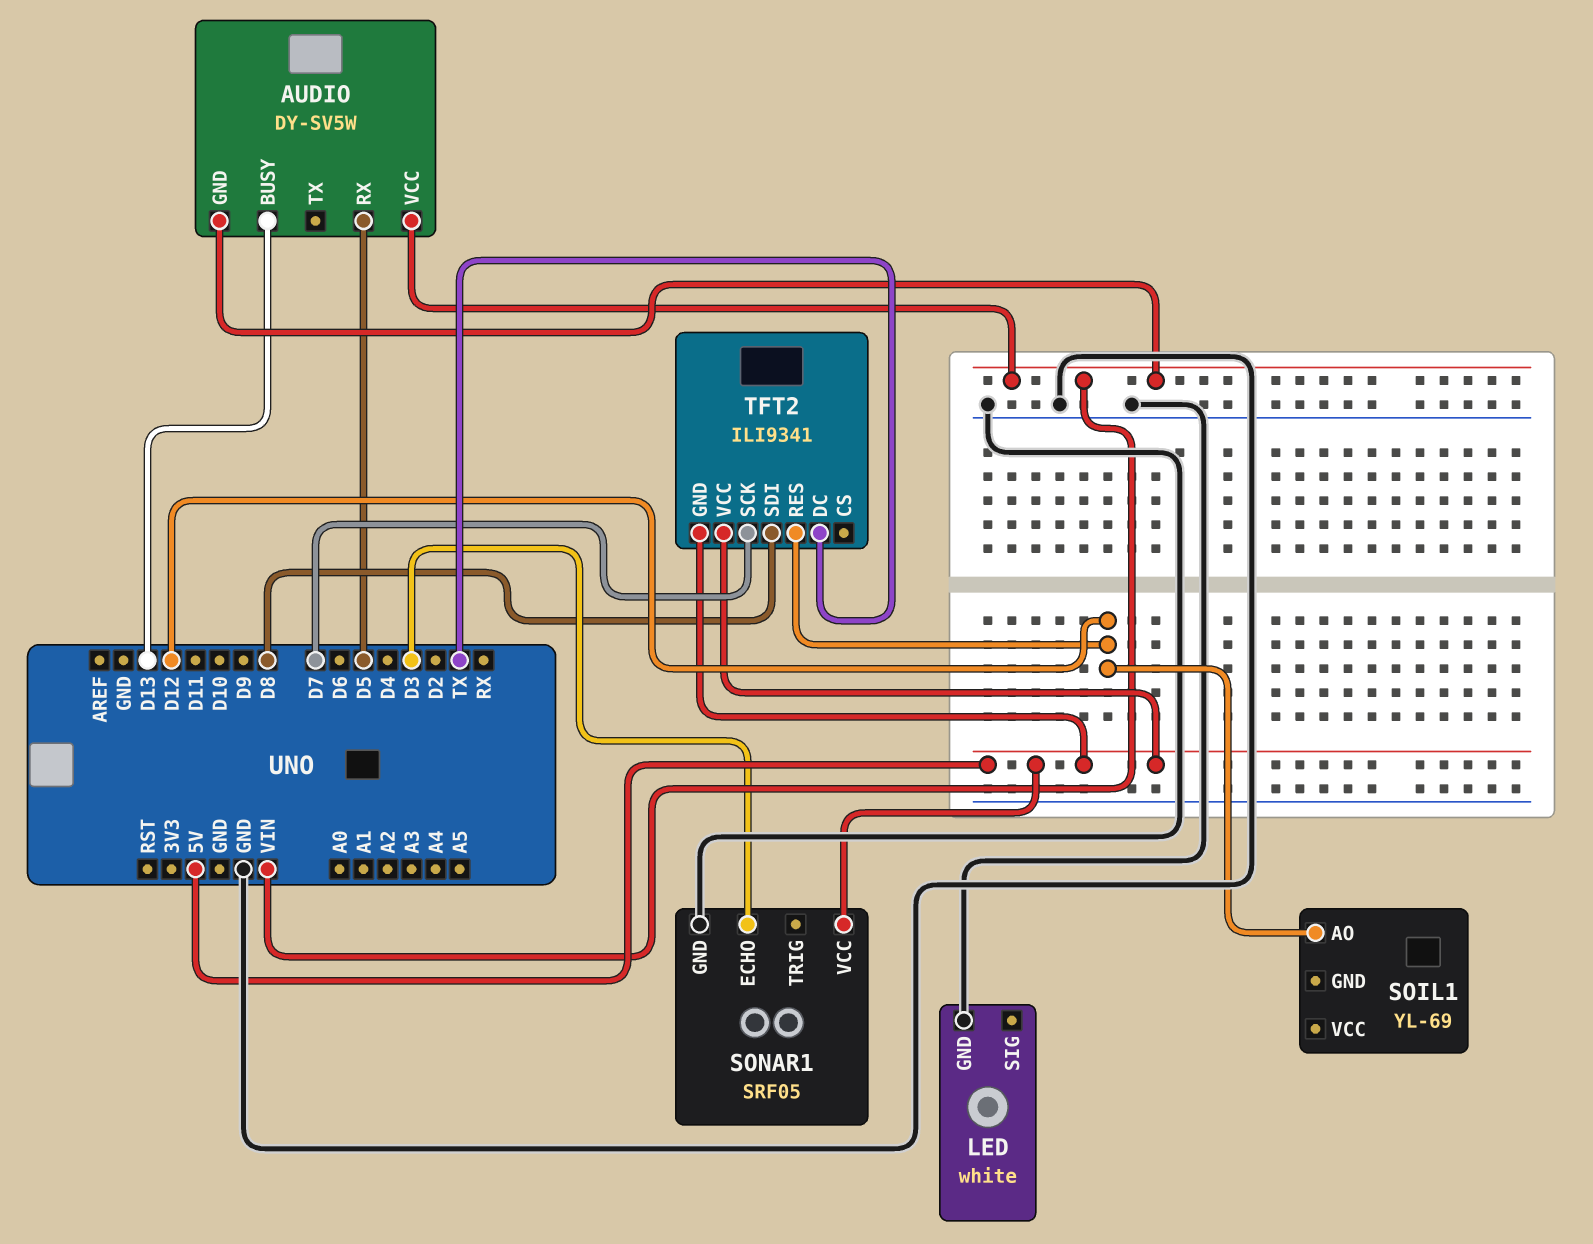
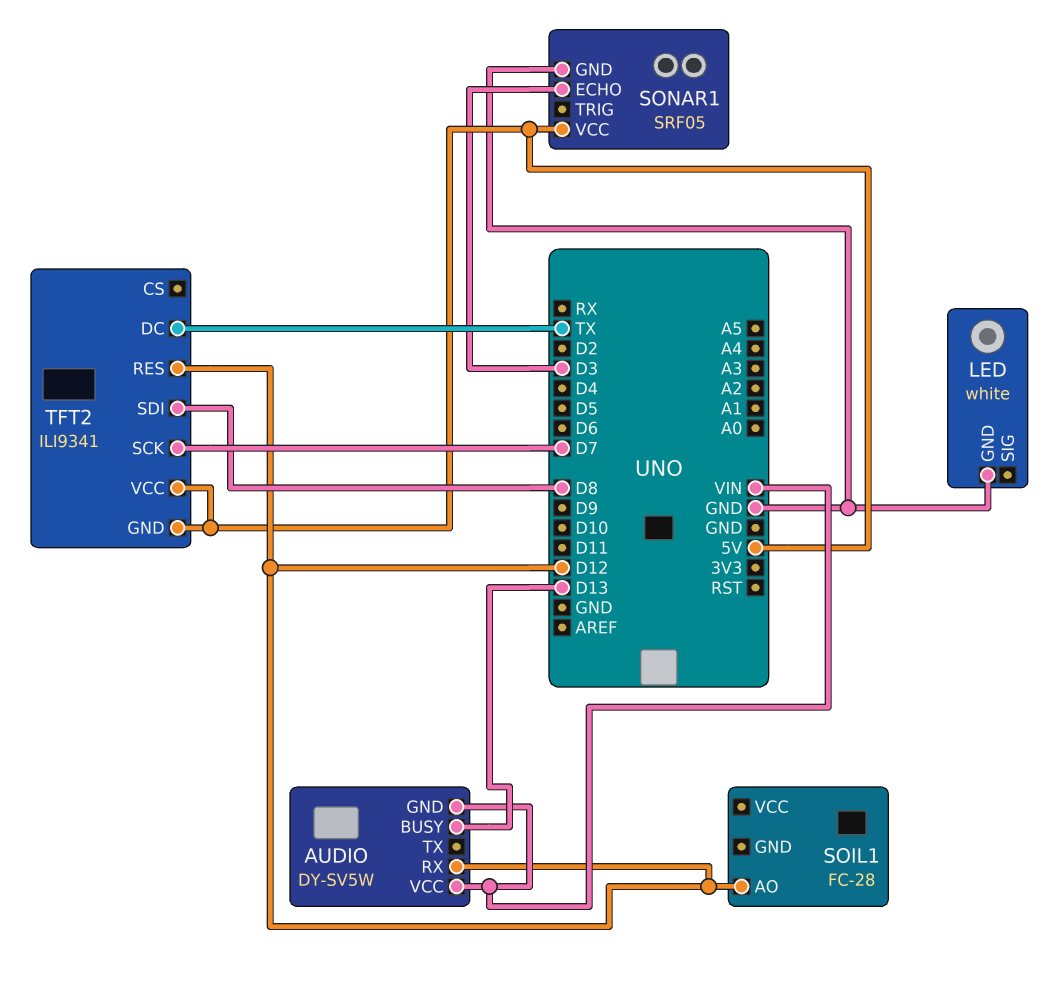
AUDIO pin RX: D5 -> D12
SOIL1: YL-69 -> FC-28

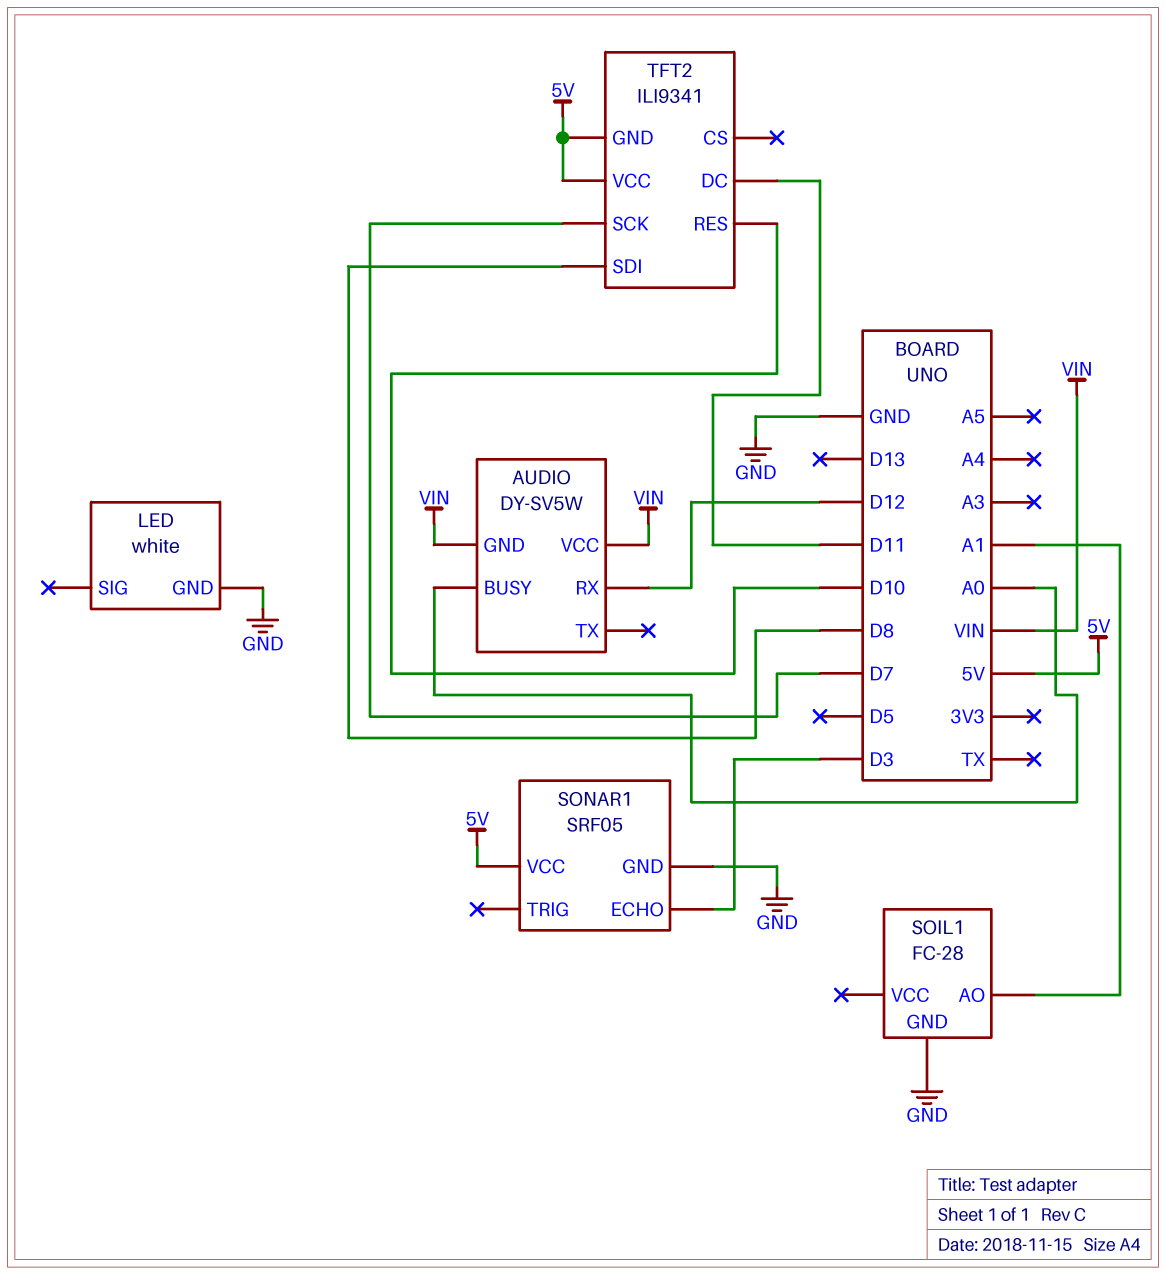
AUDIO pin BUSY: D13 -> A0
SOIL1 pin AO: D12 -> A1
SOIL1 pin GND: none -> GND
TFT2 pin DC: TX -> D11
TFT2 pin RES: D12 -> D10

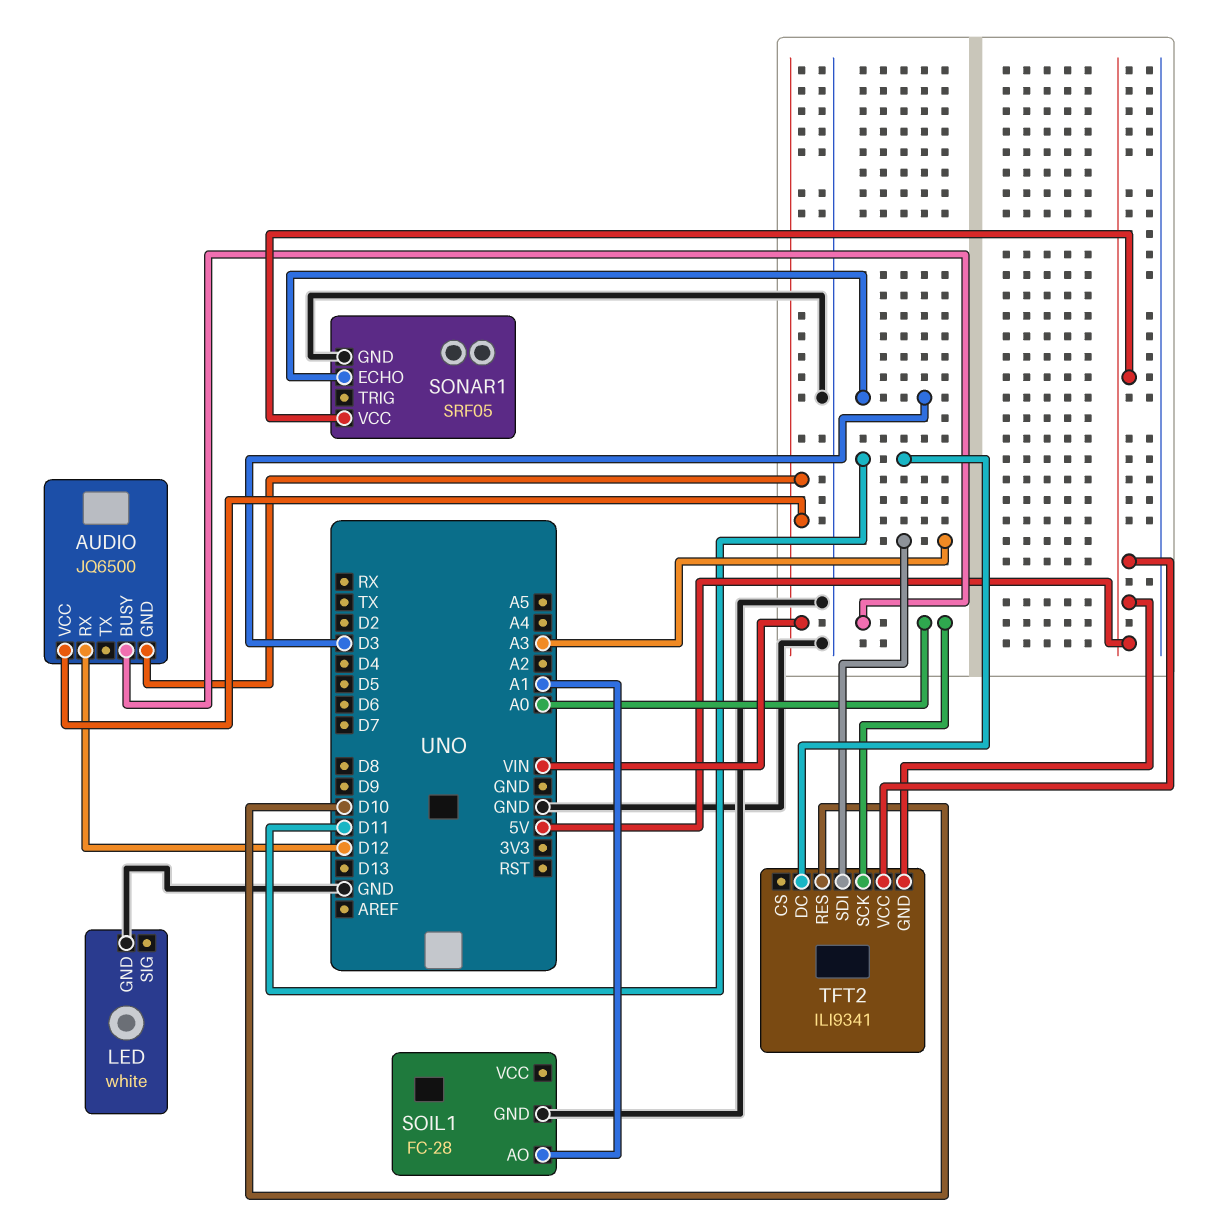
AUDIO: DY-SV5W -> JQ6500
TFT2 pin SCK: D7 -> A0
TFT2 pin SDI: D8 -> A3

